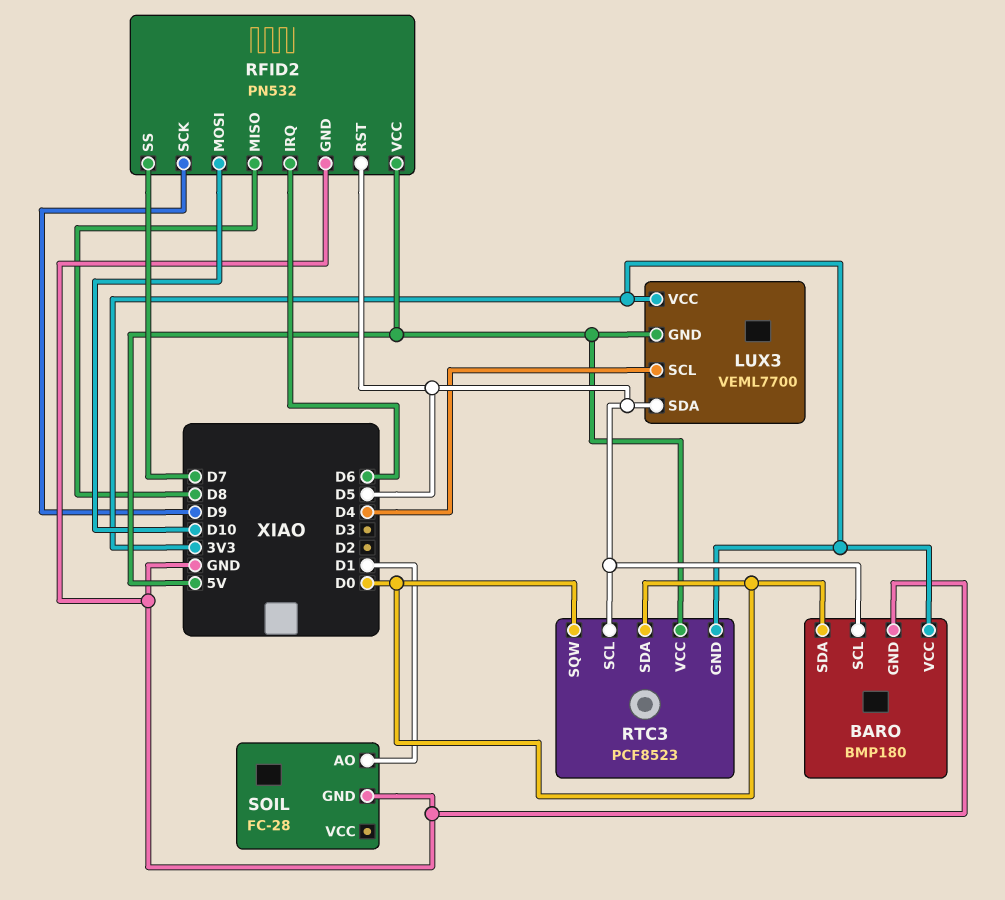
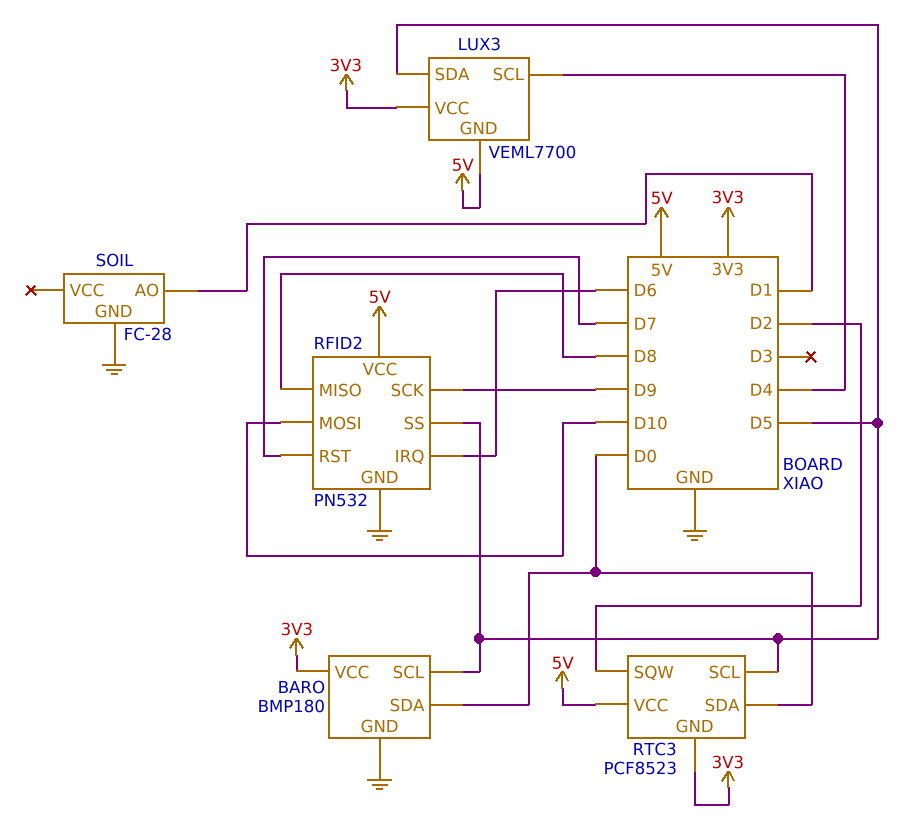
RFID2 pin RST: D5 -> D7
RFID2 pin SS: D7 -> D5
RTC3 pin SQW: D0 -> D2

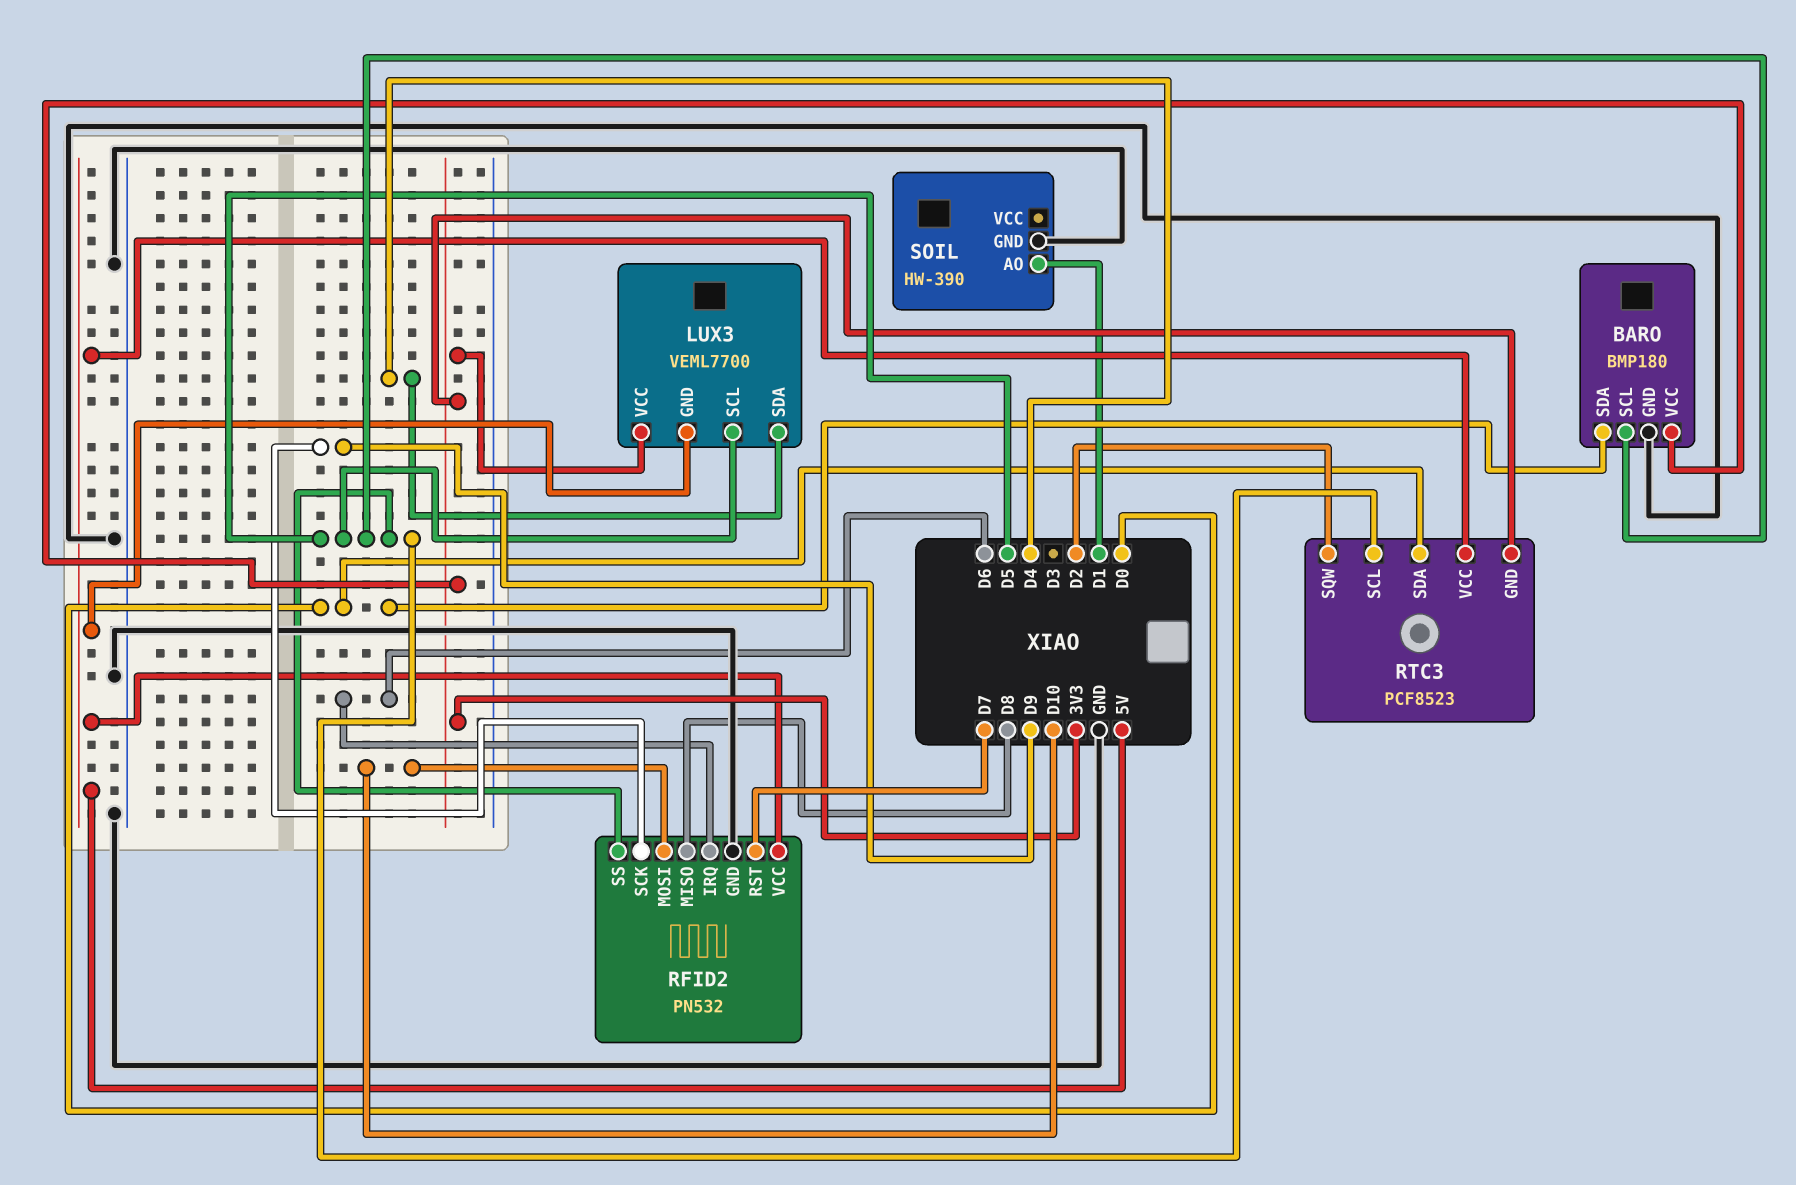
LUX3 pin SCL: D4 -> D5
LUX3 pin SDA: D5 -> D4
SOIL: FC-28 -> HW-390

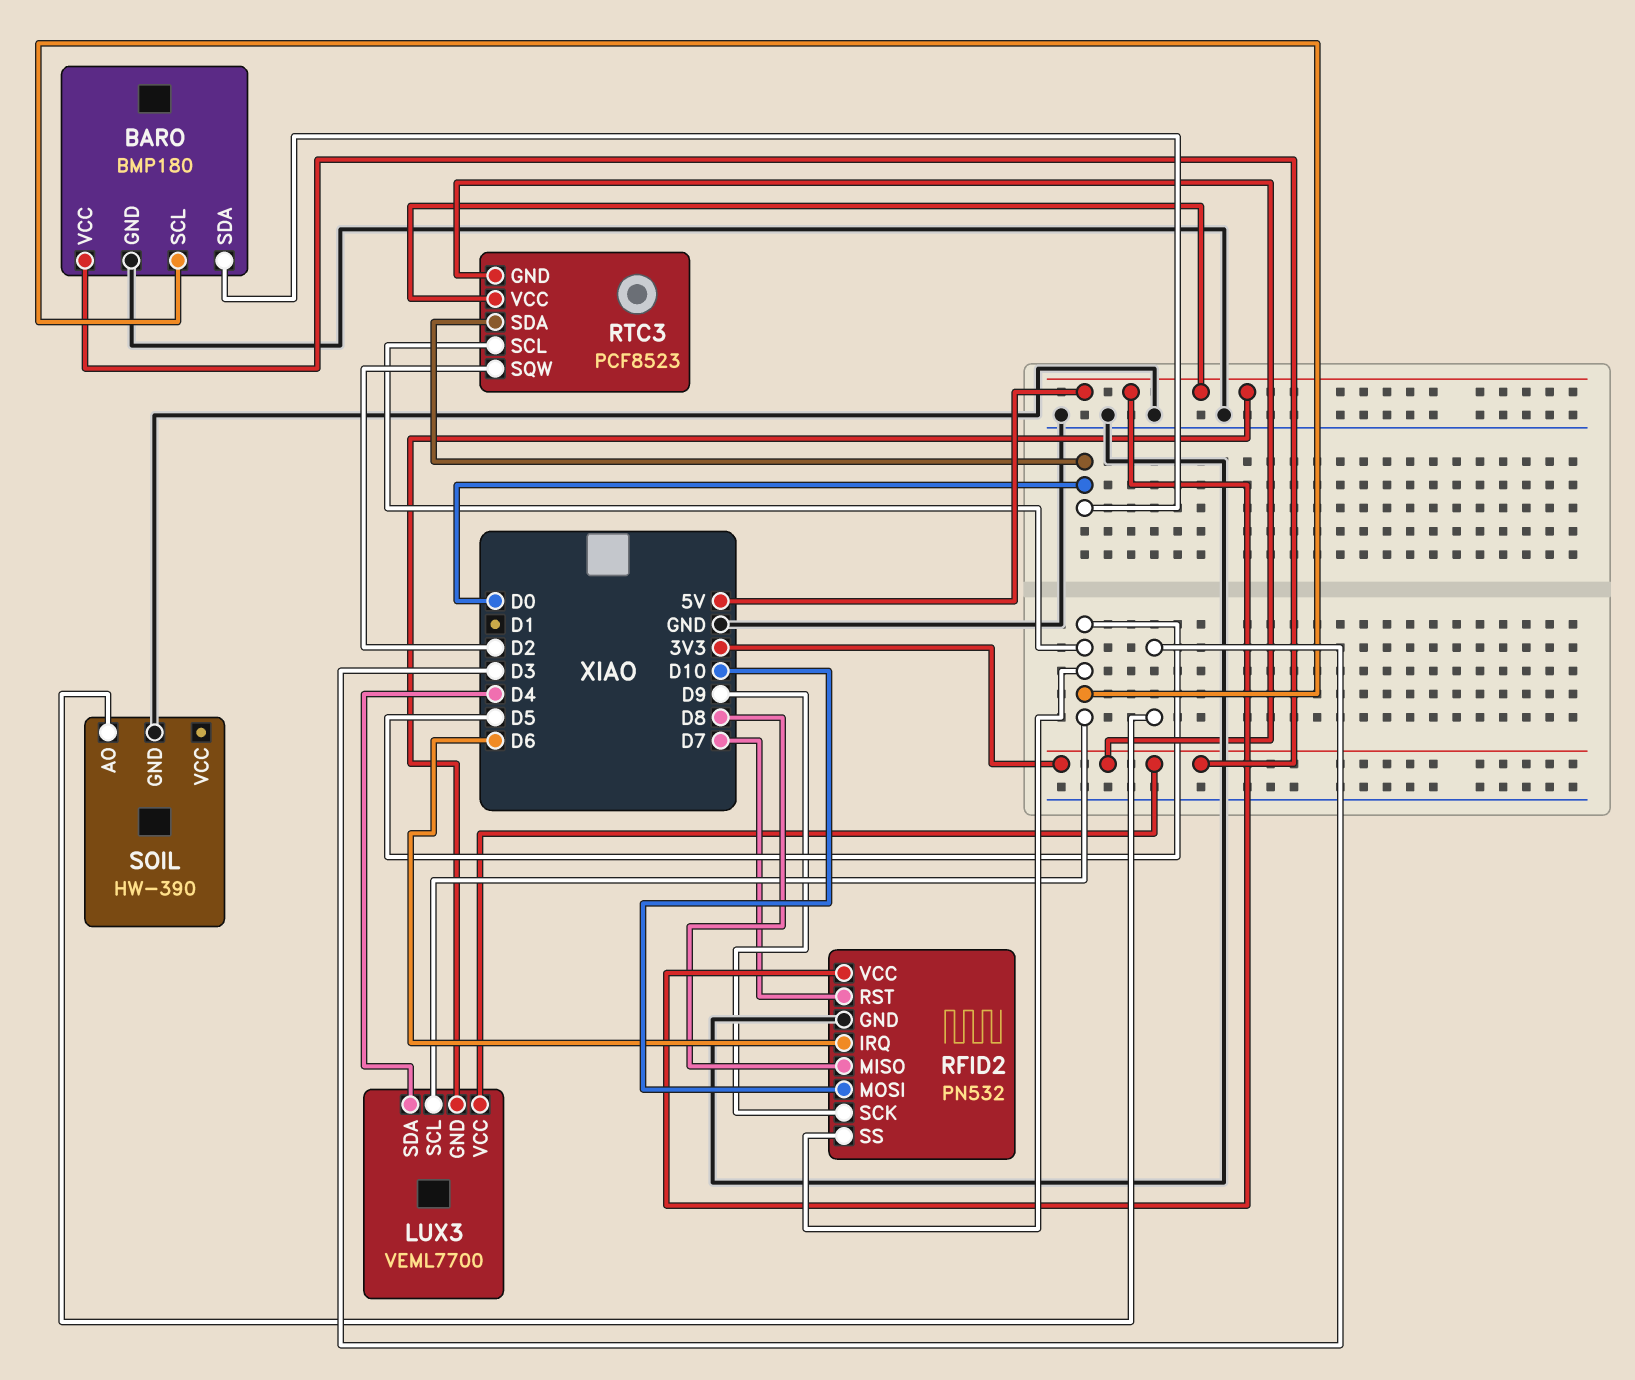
SOIL pin AO: D1 -> D3

